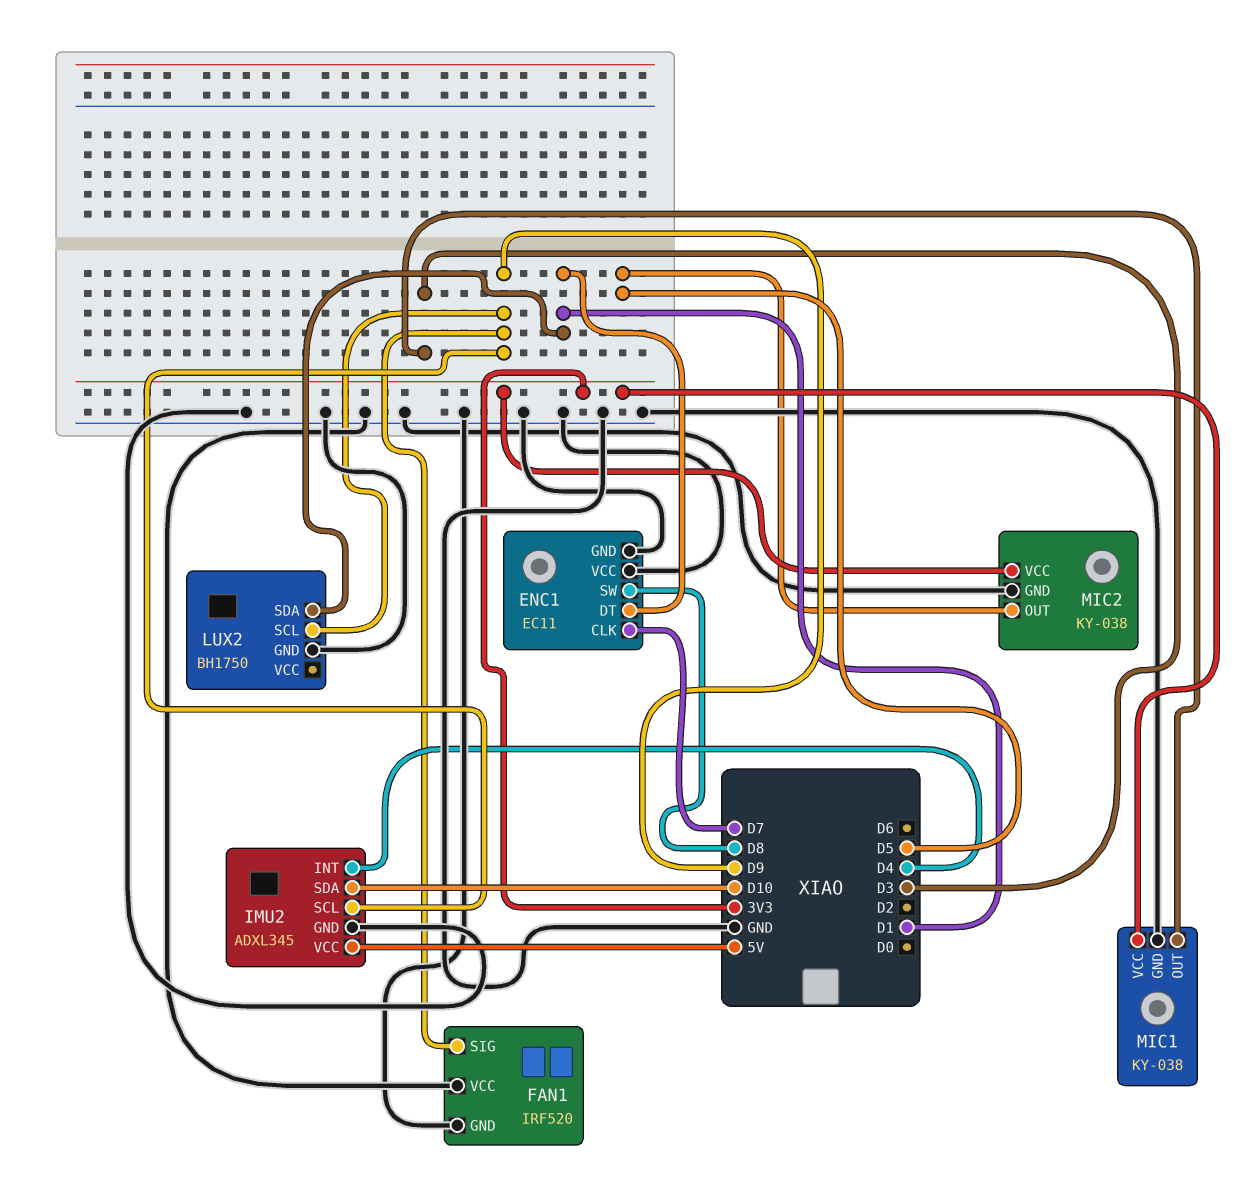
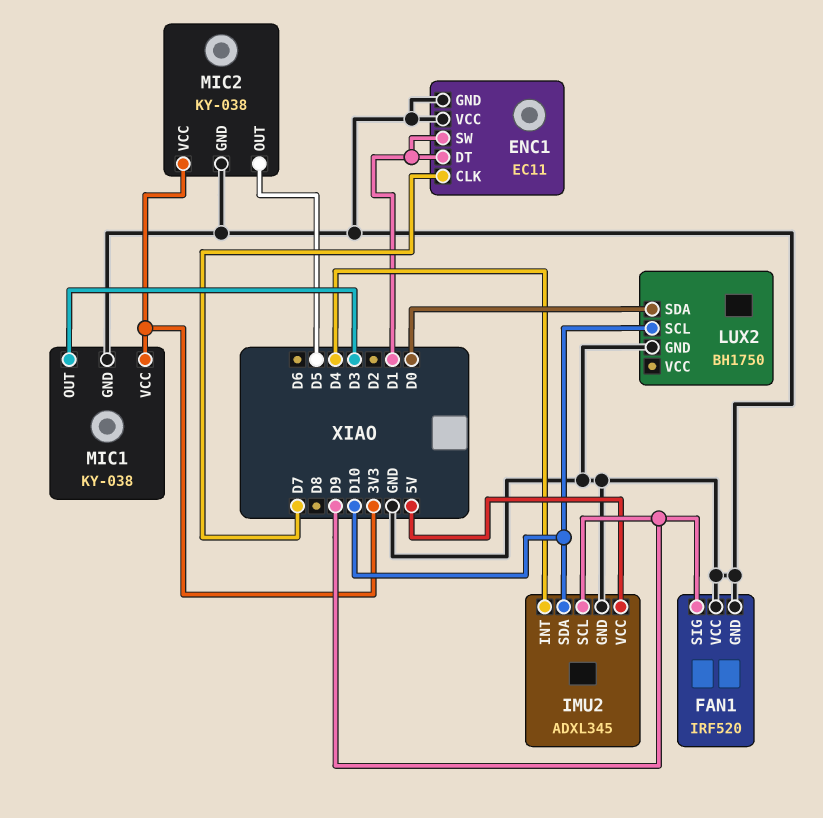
ENC1 pin SW: D8 -> D1
LUX2 pin SCL: D9 -> D10
LUX2 pin SDA: D1 -> D0

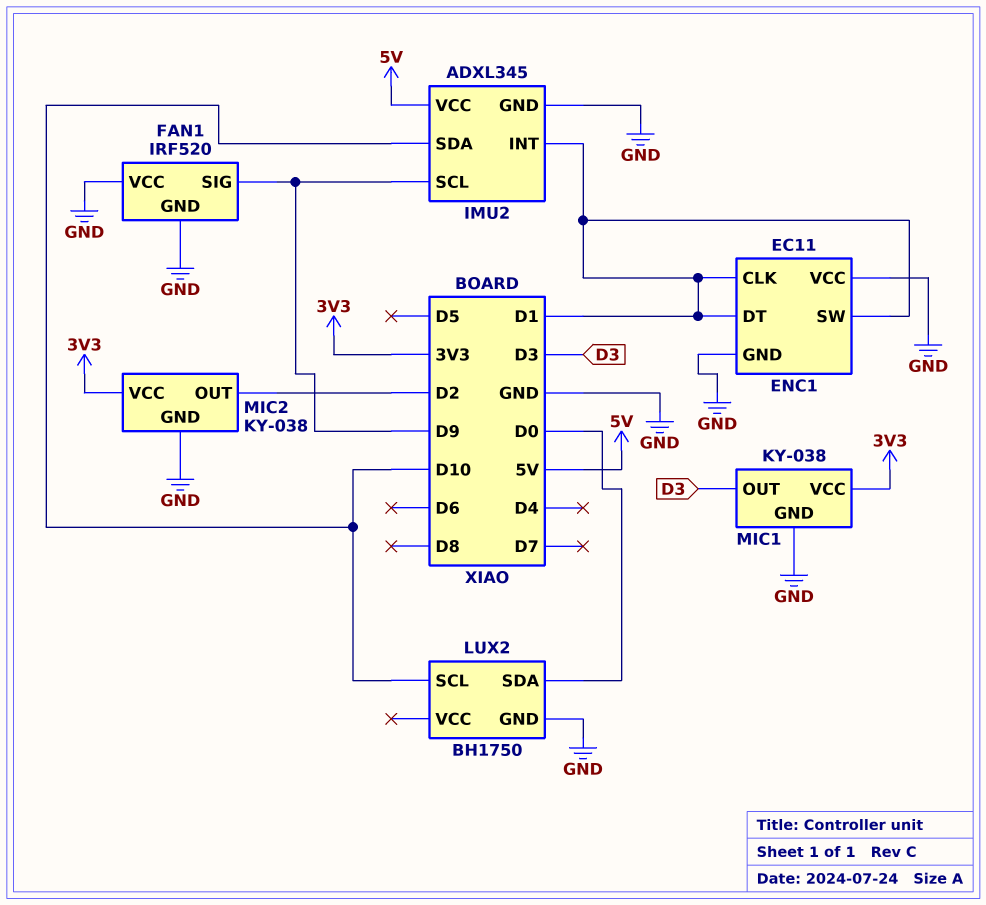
ENC1 pin CLK: D7 -> D1
IMU2 pin INT: D4 -> D1
MIC2 pin OUT: D5 -> D2

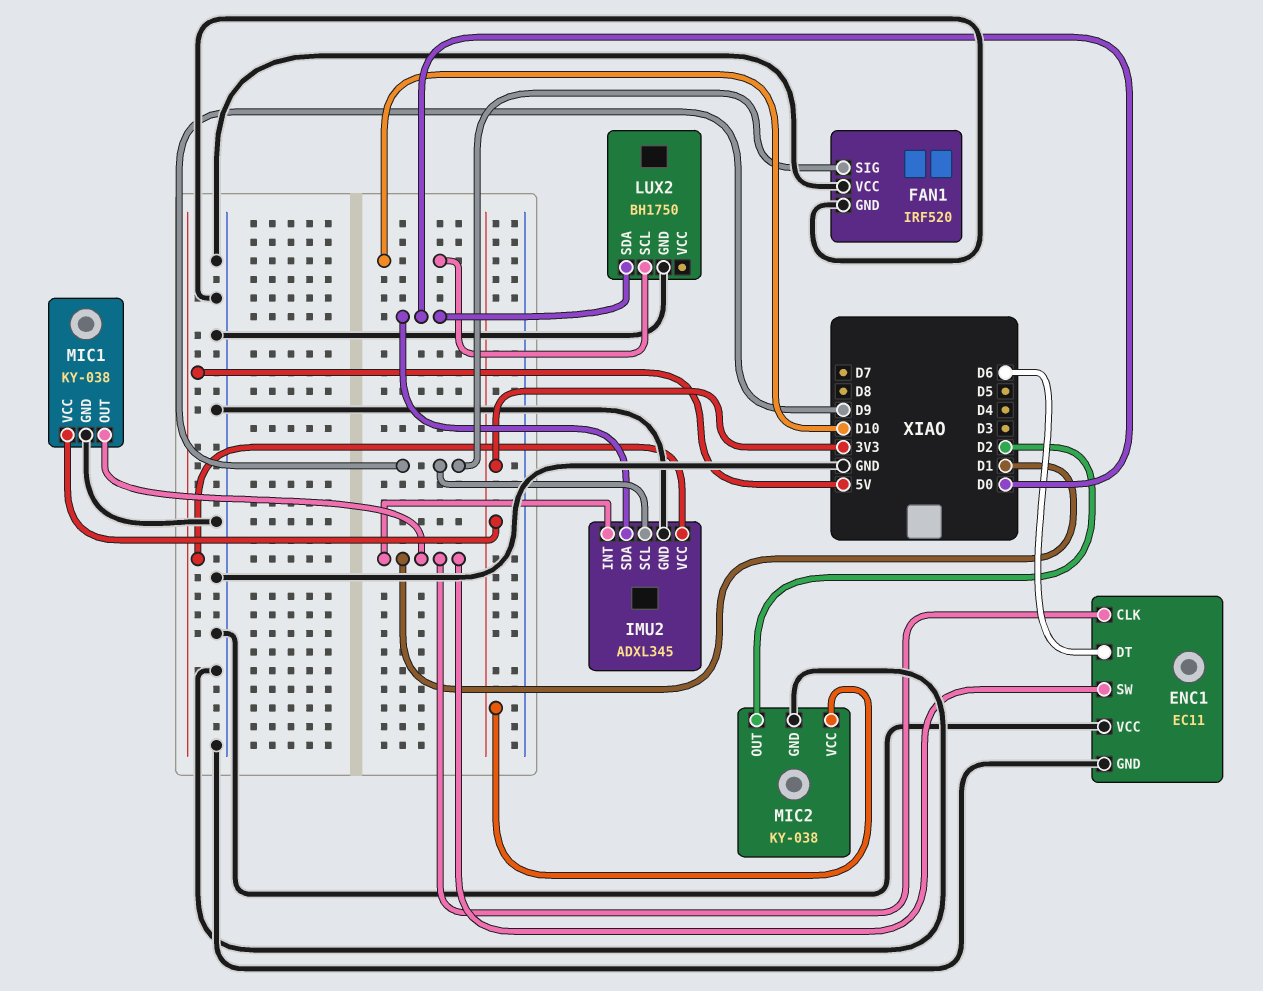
ENC1 pin DT: D1 -> D6
IMU2 pin SDA: D10 -> D0
MIC1 pin OUT: D3 -> D1

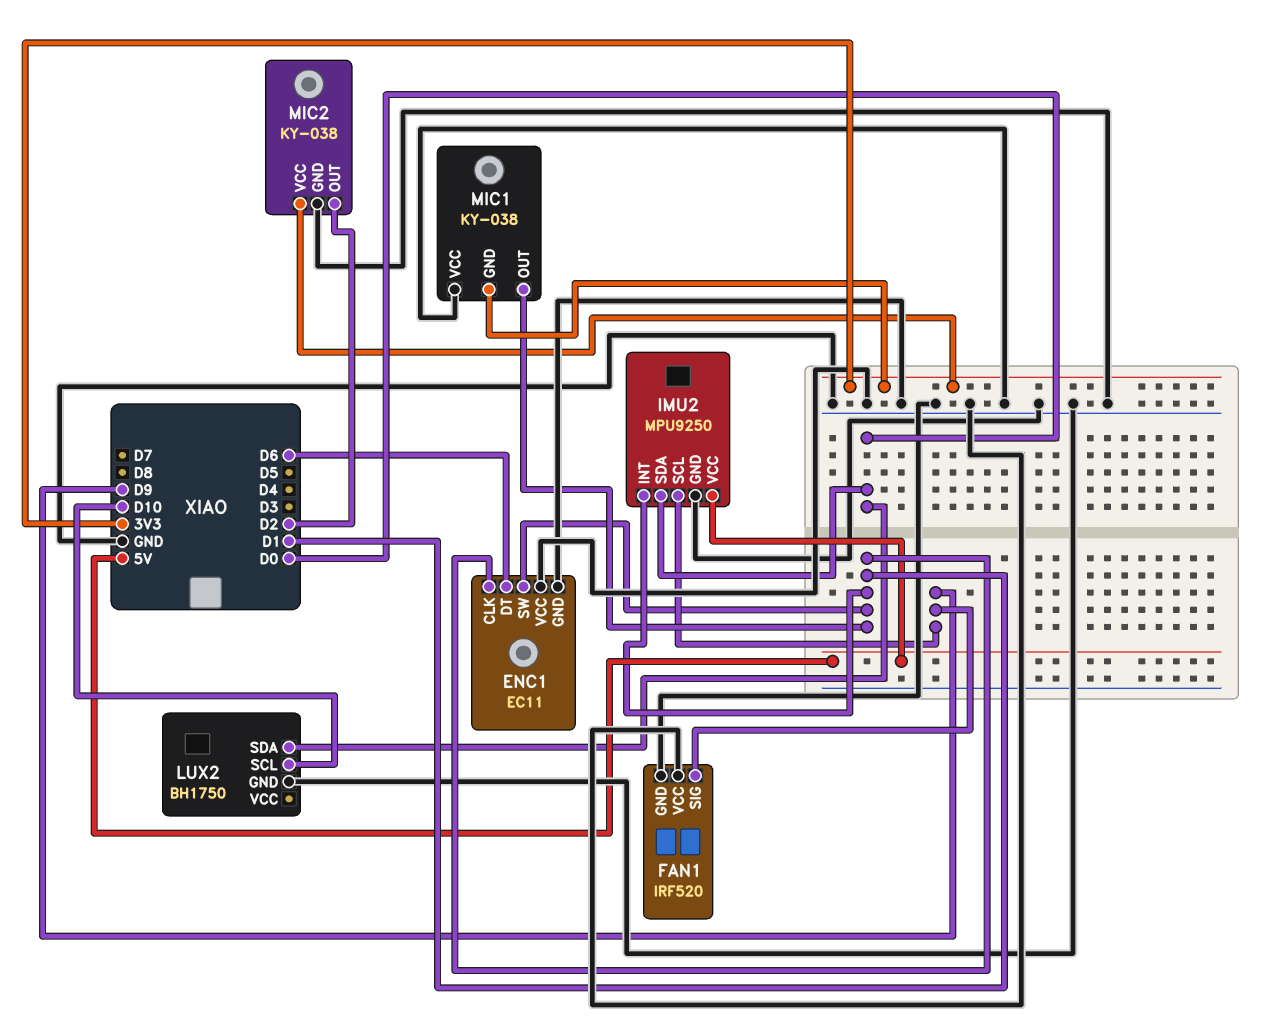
IMU2: ADXL345 -> MPU9250
MIC1 pin GND: GND -> 3V3
MIC1 pin VCC: 3V3 -> GND

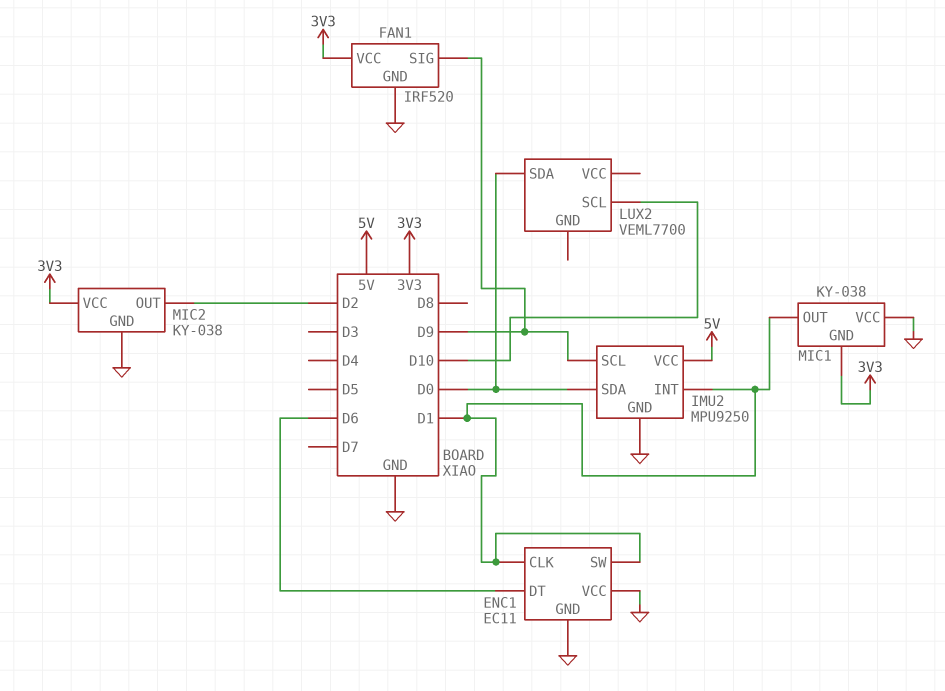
FAN1 pin VCC: GND -> 3V3
LUX2: BH1750 -> VEML7700
LUX2 pin GND: GND -> none

